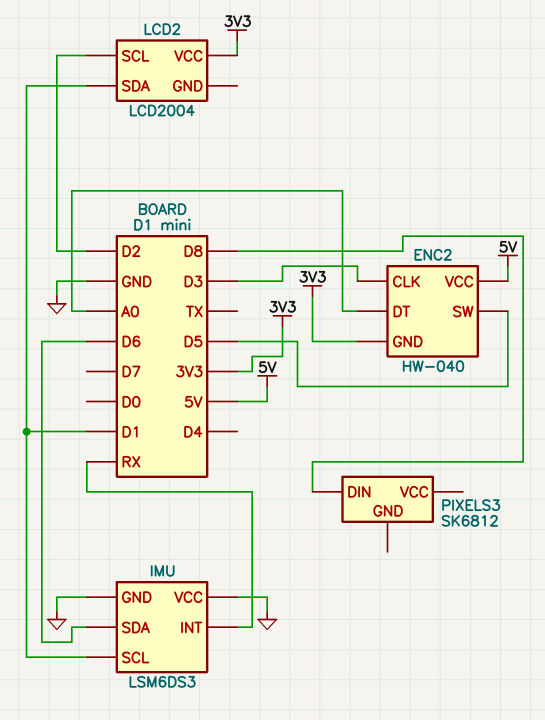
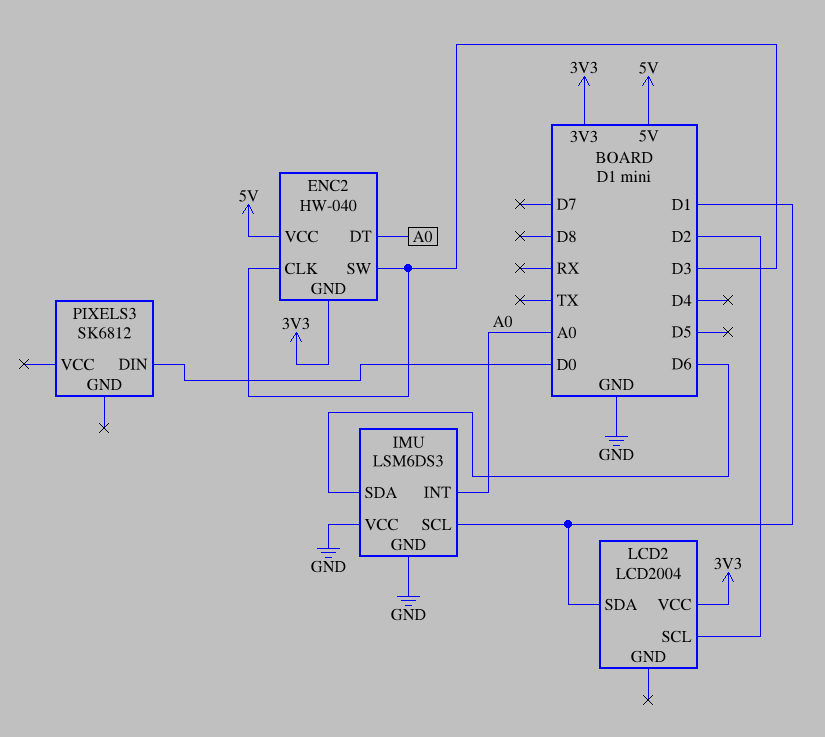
ENC2 pin SW: D5 -> D3
IMU pin INT: RX -> A0
PIXELS3 pin DIN: D8 -> D0

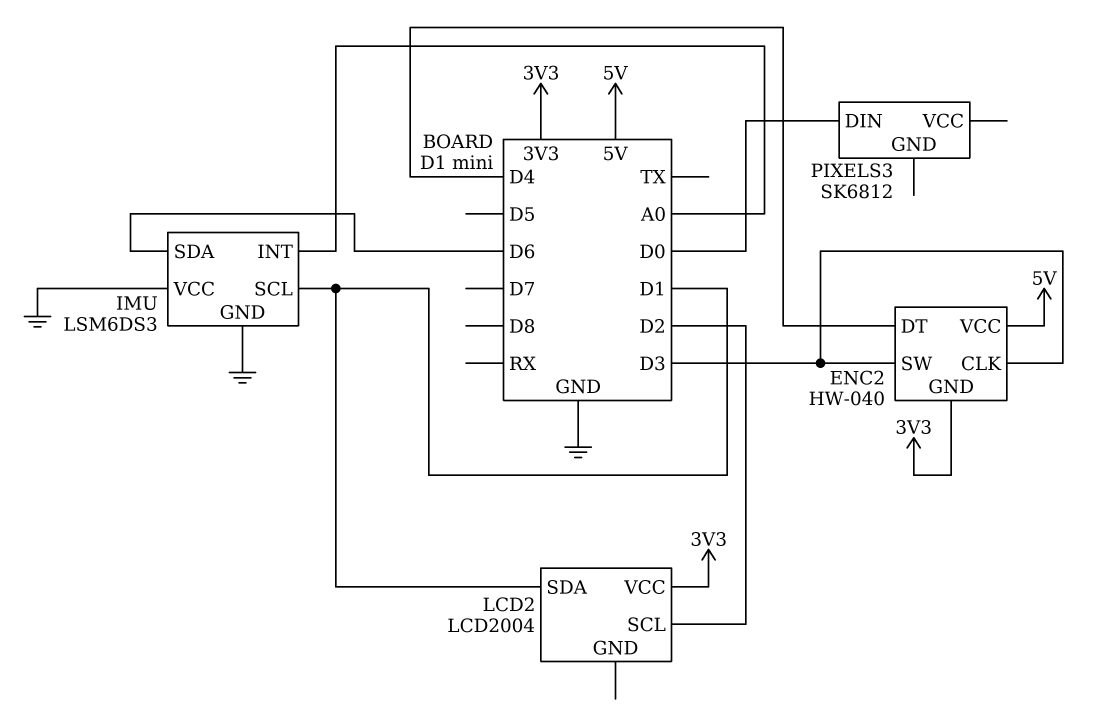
ENC2 pin DT: A0 -> D4

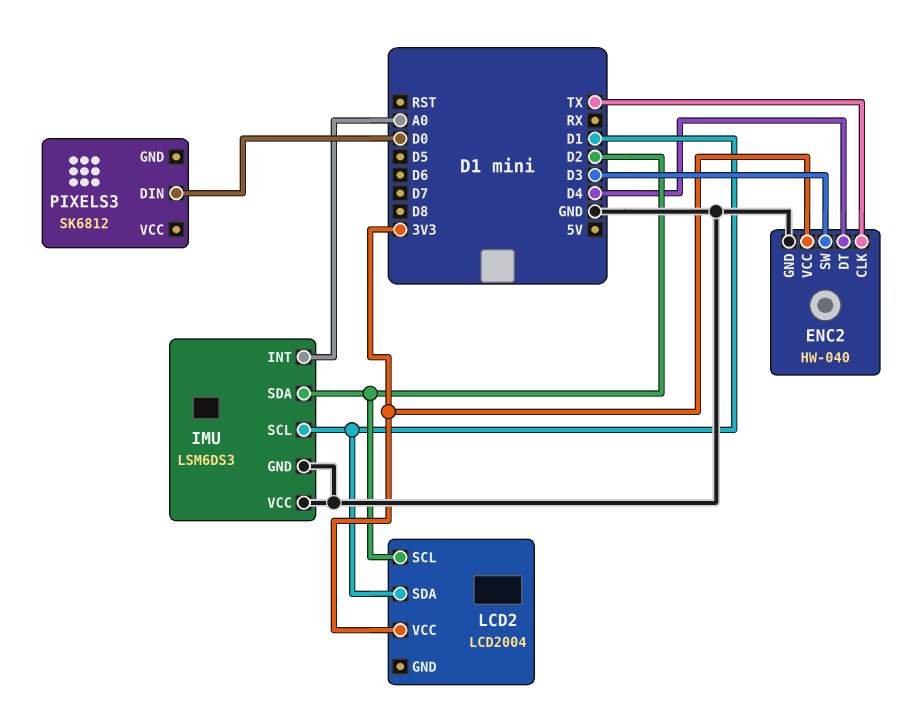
ENC2 pin CLK: D3 -> TX
ENC2 pin GND: 3V3 -> GND
ENC2 pin VCC: 5V -> 3V3
IMU pin SDA: D6 -> D2

